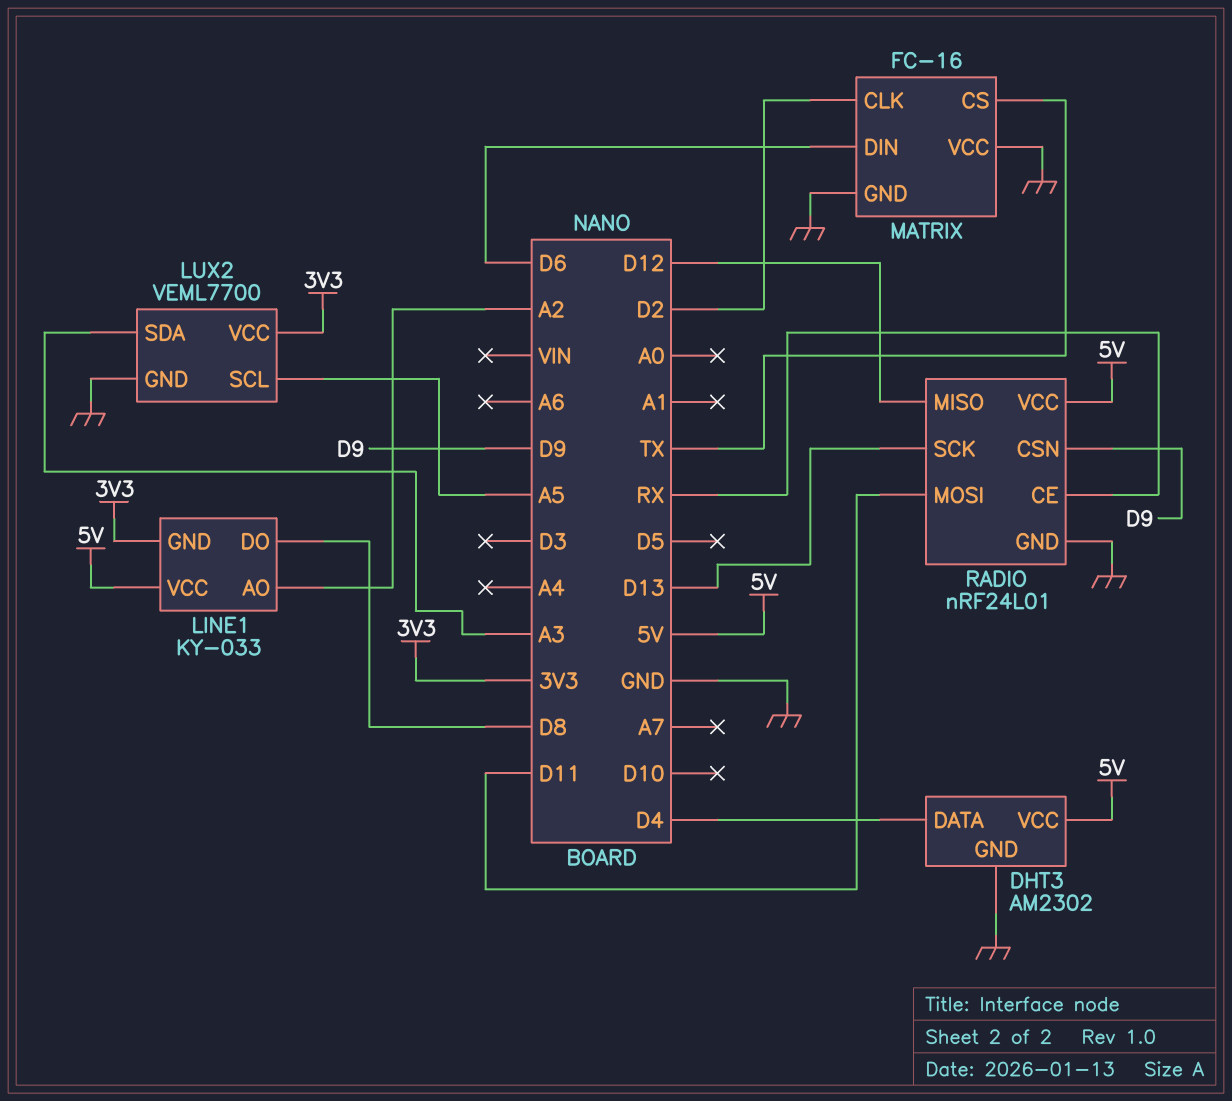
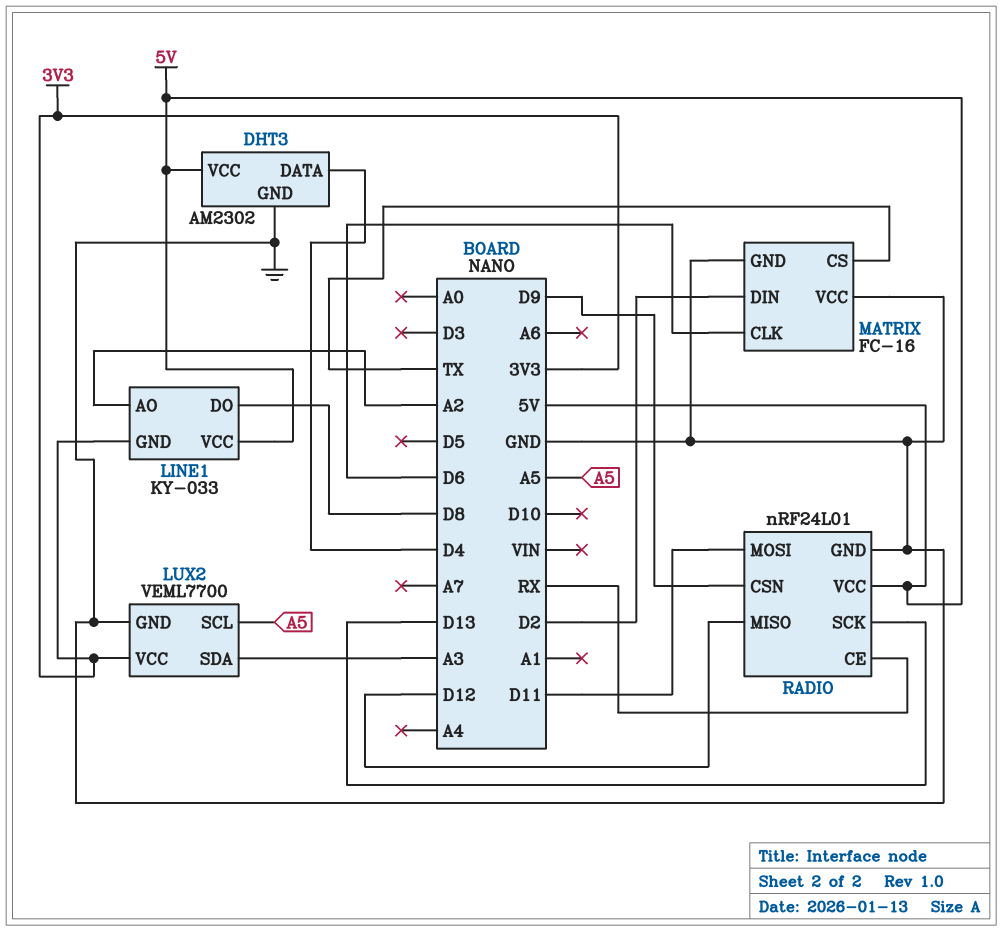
MATRIX pin CLK: D2 -> D6
MATRIX pin DIN: D6 -> D2

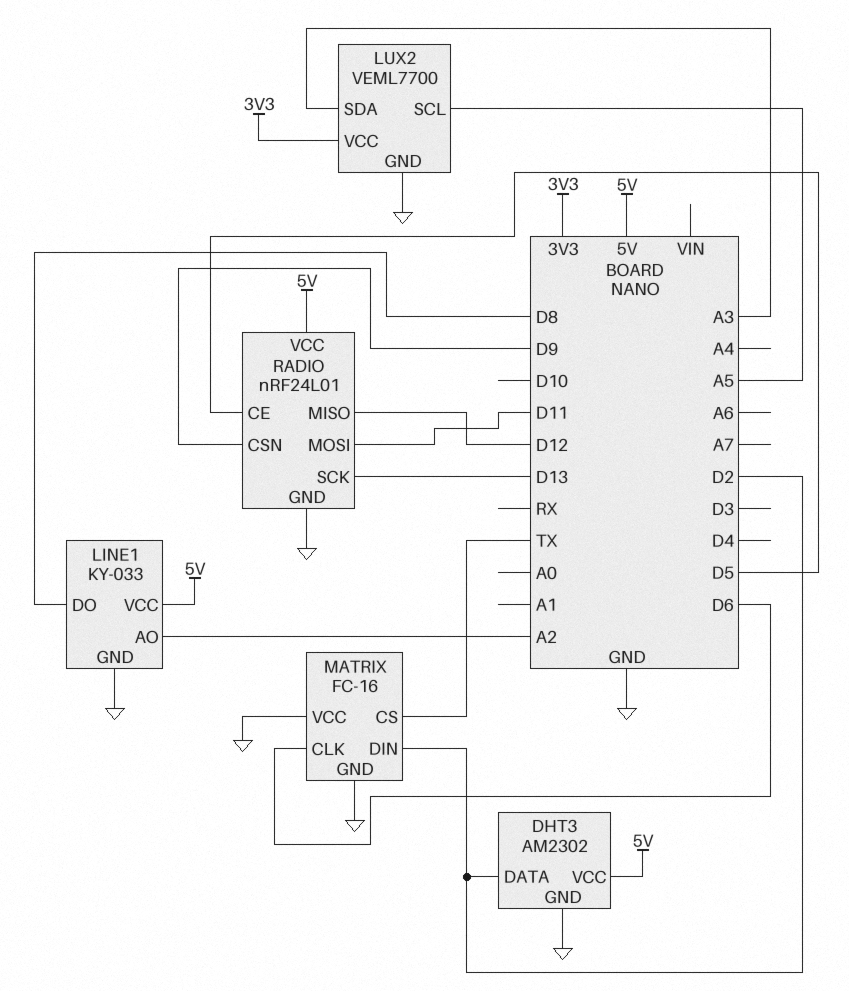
DHT3 pin DATA: D4 -> D2
LINE1 pin GND: 3V3 -> GND
RADIO pin CE: RX -> D5

